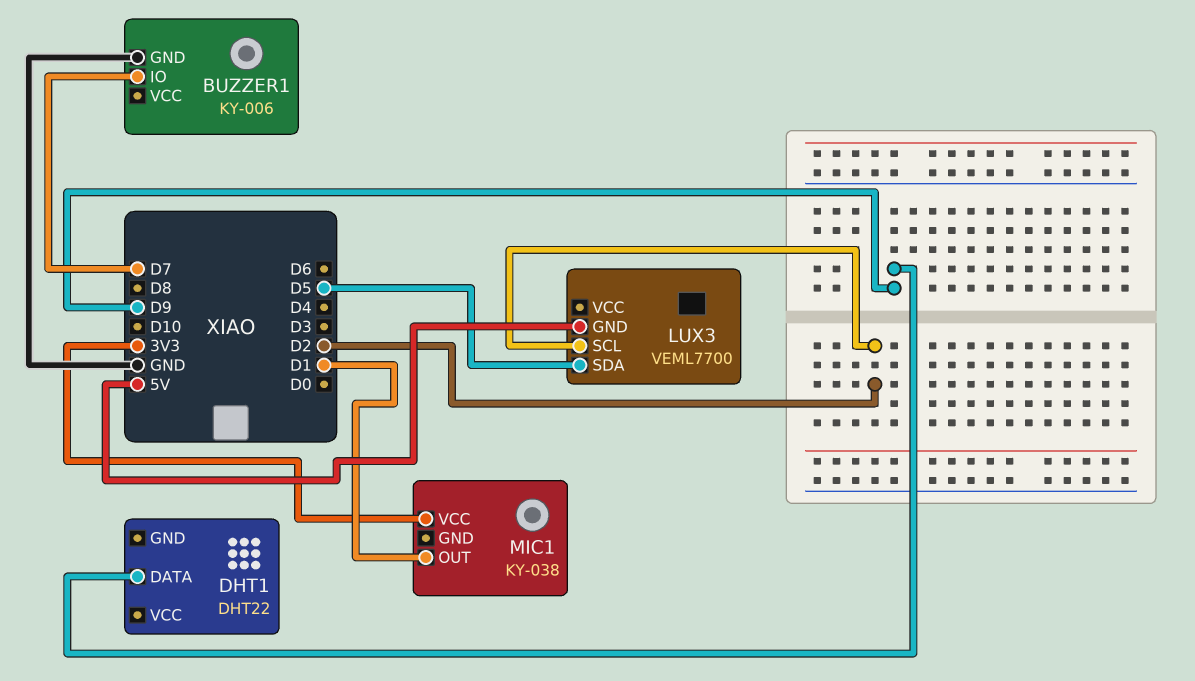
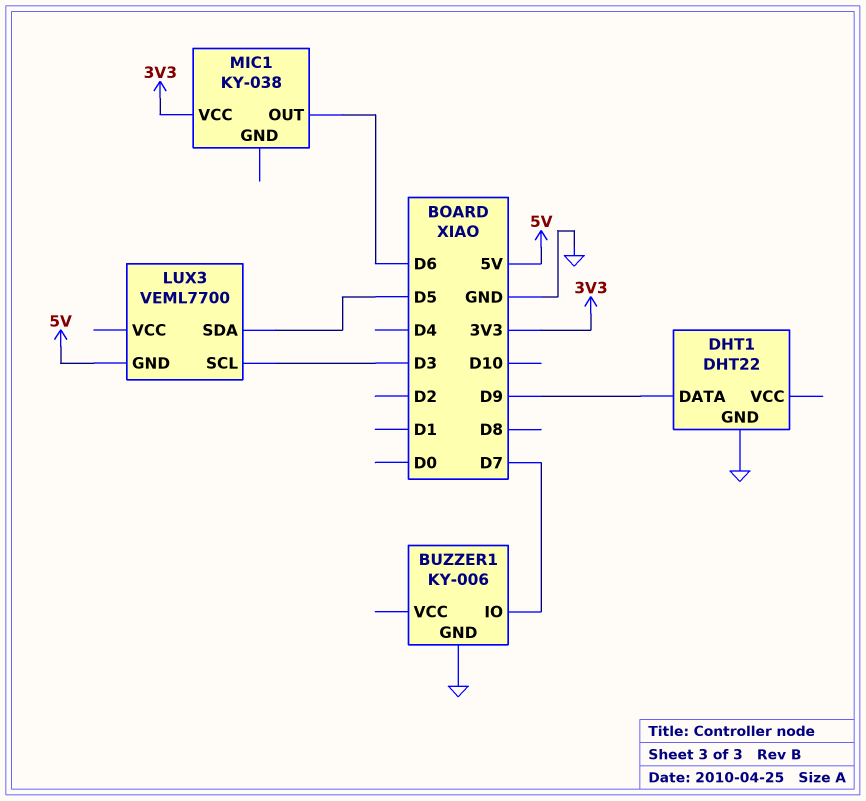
DHT1 pin GND: none -> GND
LUX3 pin SCL: D2 -> D3
MIC1 pin OUT: D1 -> D6

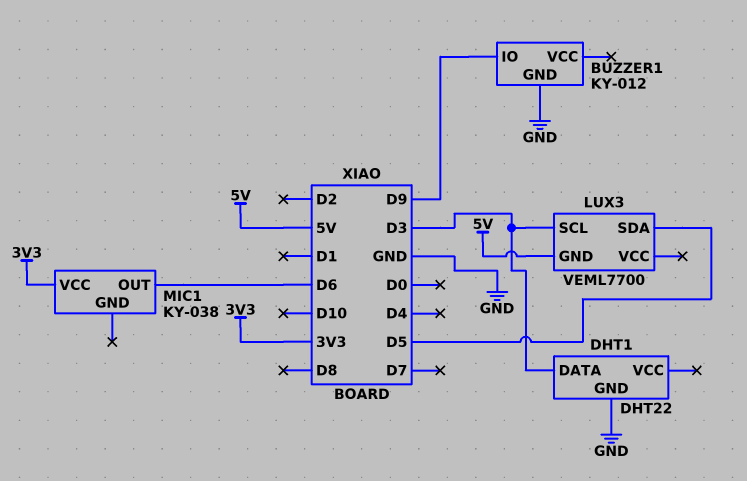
BUZZER1: KY-006 -> KY-012
BUZZER1 pin IO: D7 -> D9
DHT1 pin DATA: D9 -> D3

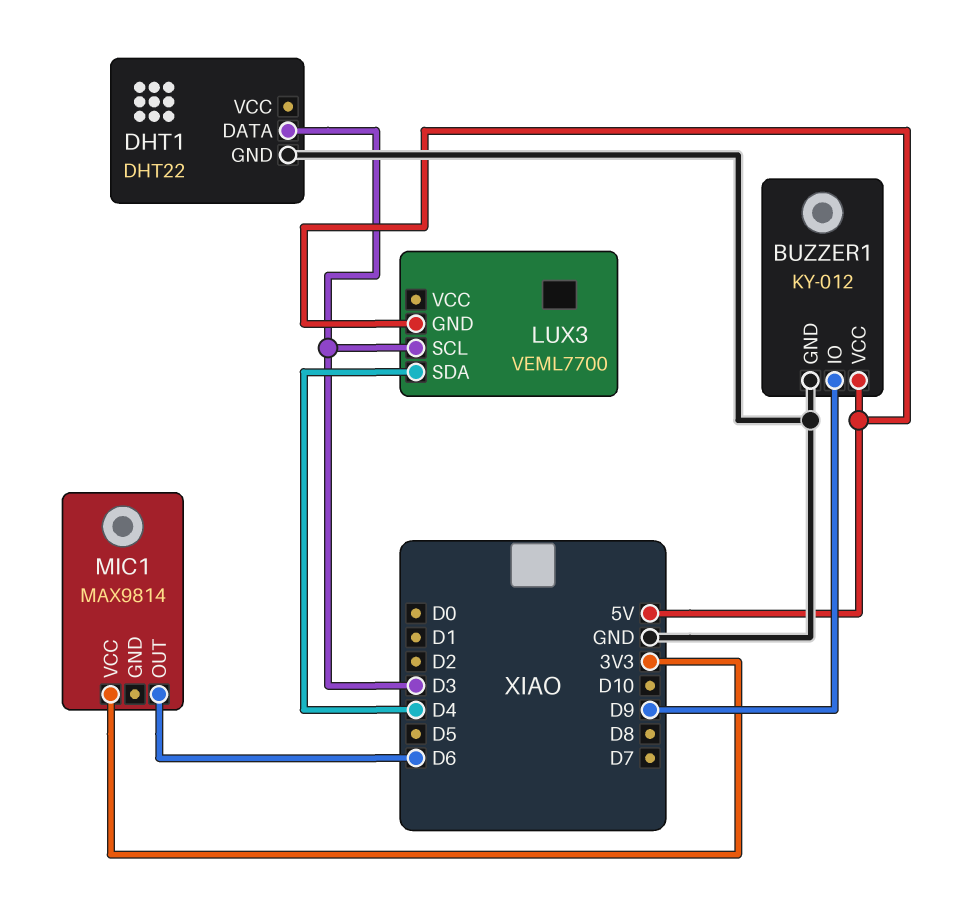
BUZZER1 pin VCC: none -> 5V
LUX3 pin SDA: D5 -> D4
MIC1: KY-038 -> MAX9814

